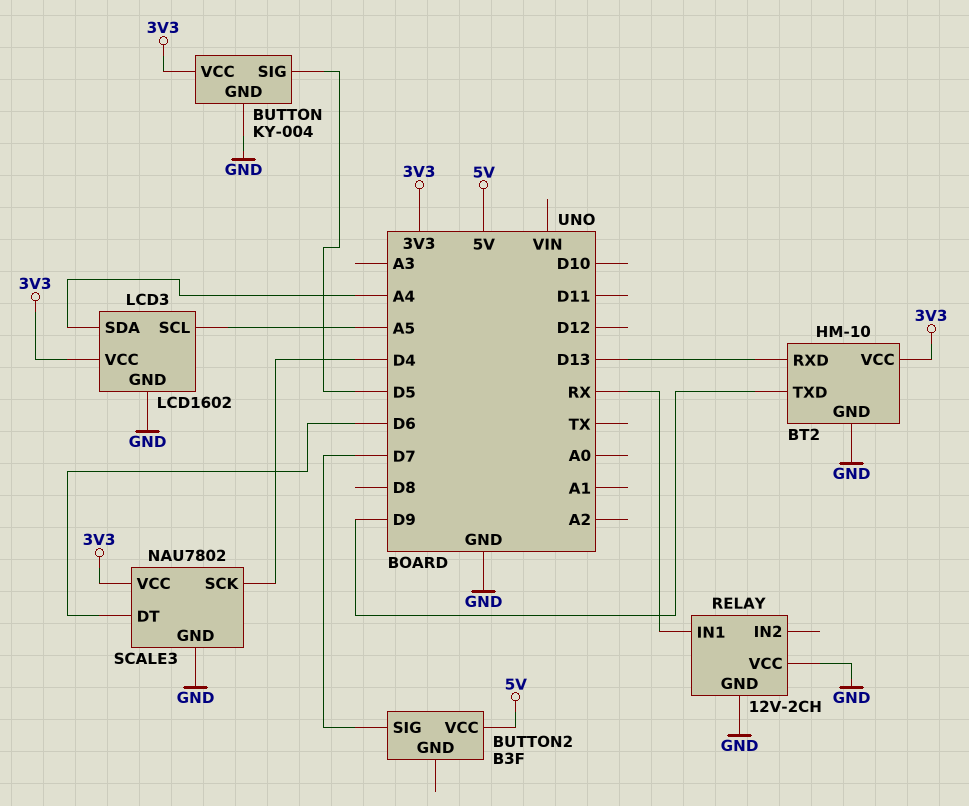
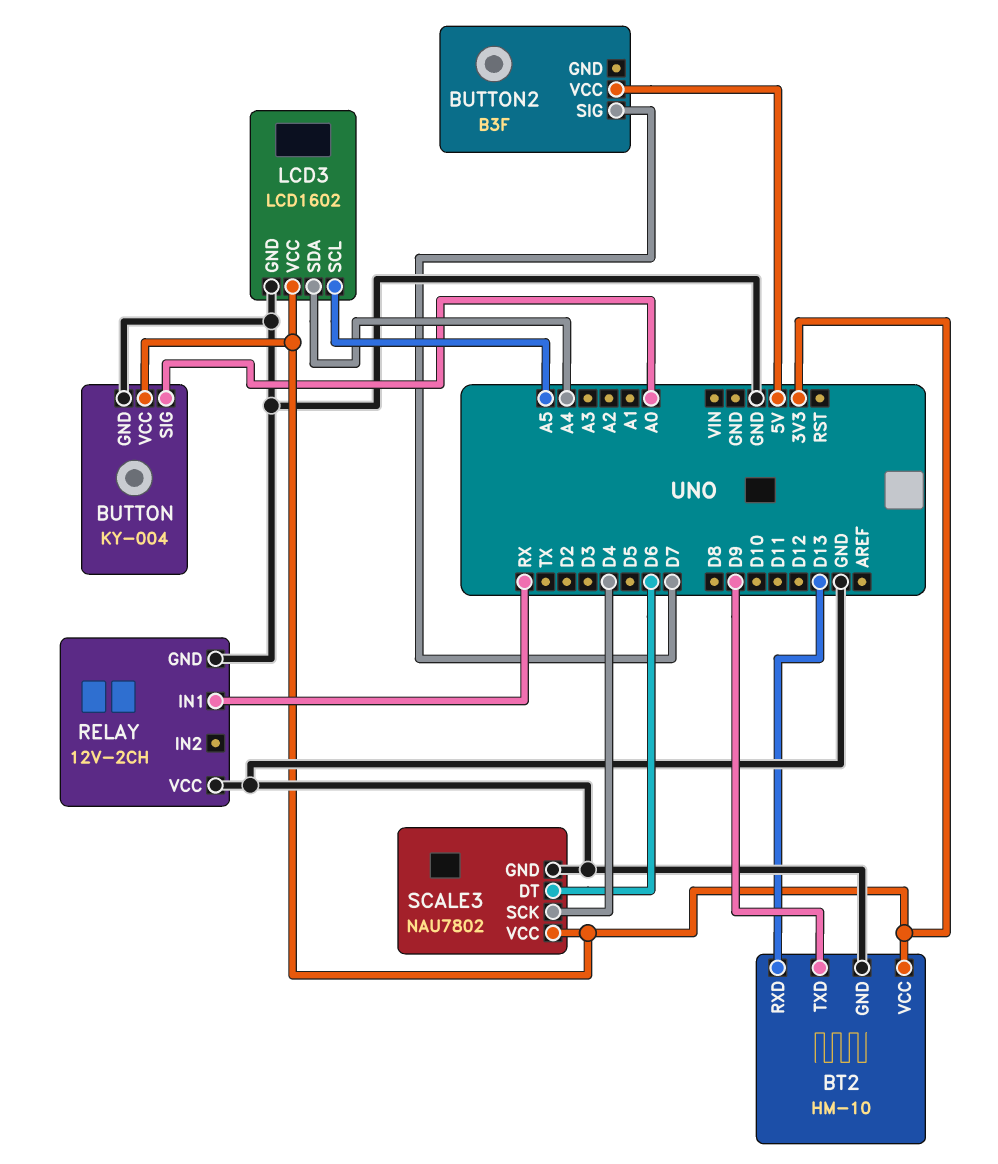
BUTTON pin SIG: D5 -> A0

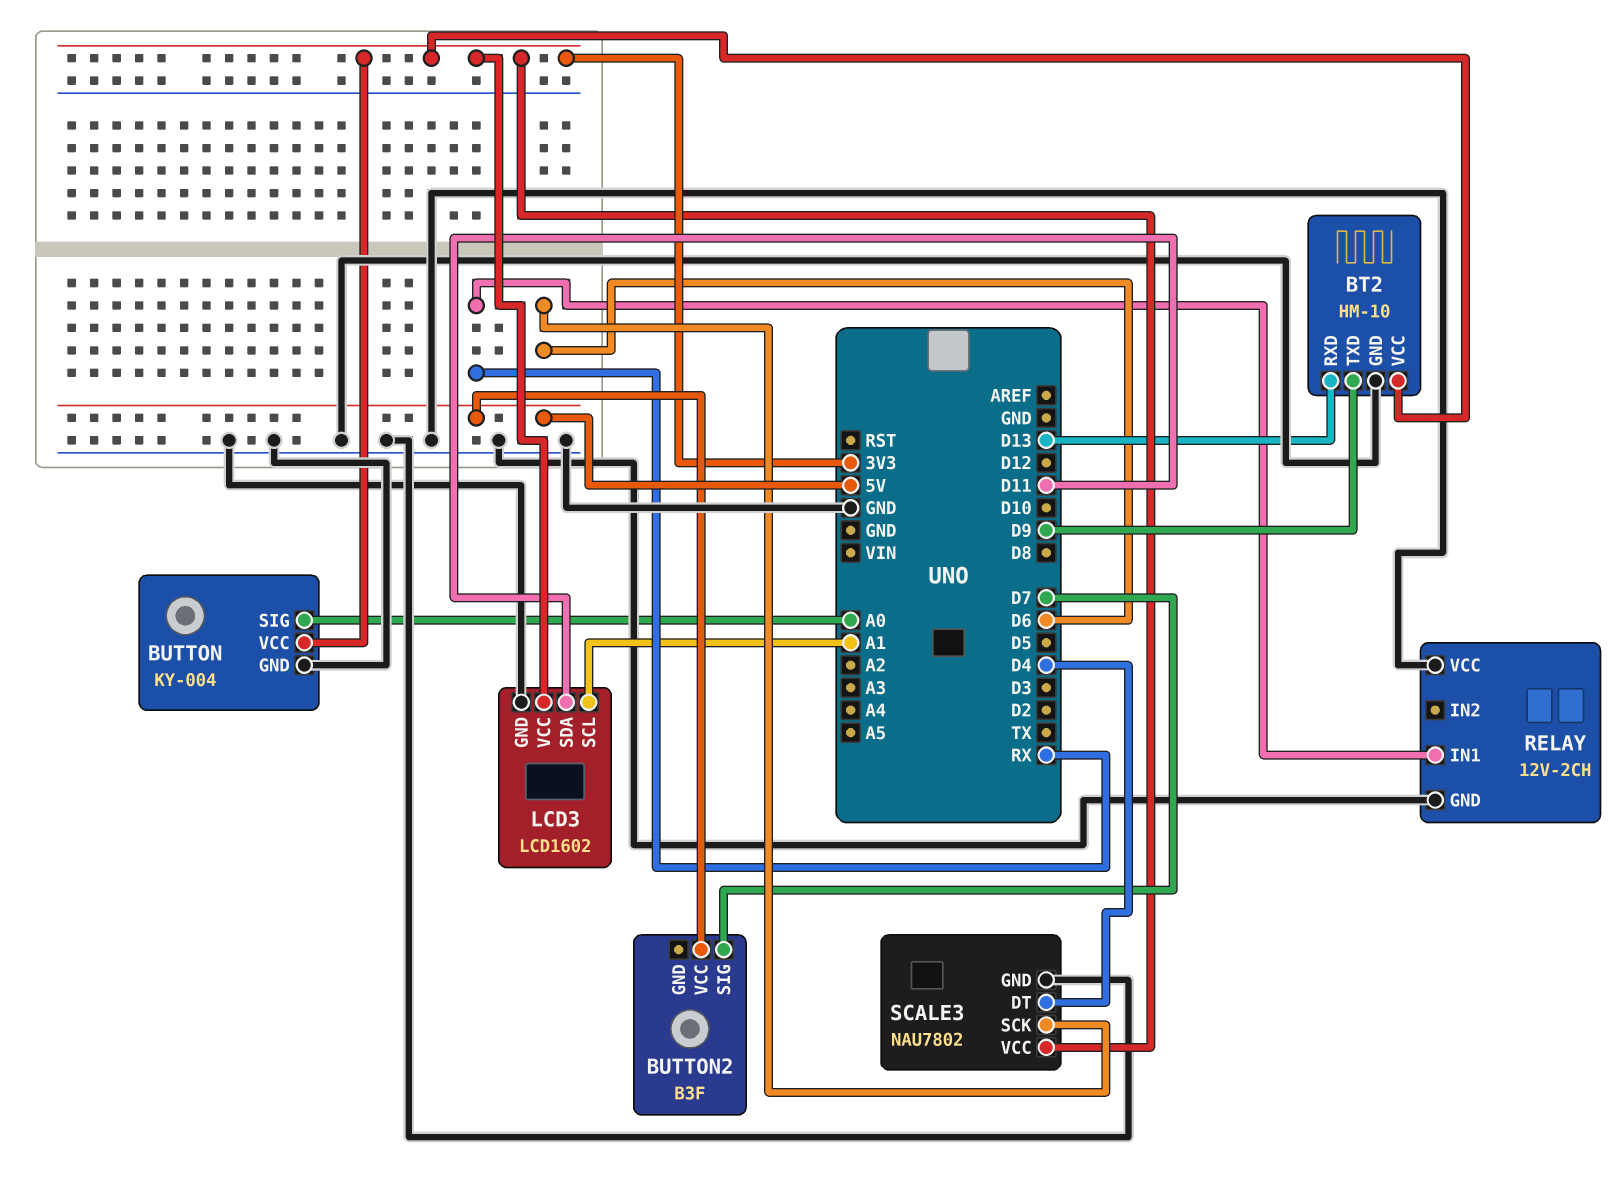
LCD3 pin SCL: A5 -> A1
LCD3 pin SDA: A4 -> D11
SCALE3 pin DT: D6 -> D4
SCALE3 pin SCK: D4 -> D6

